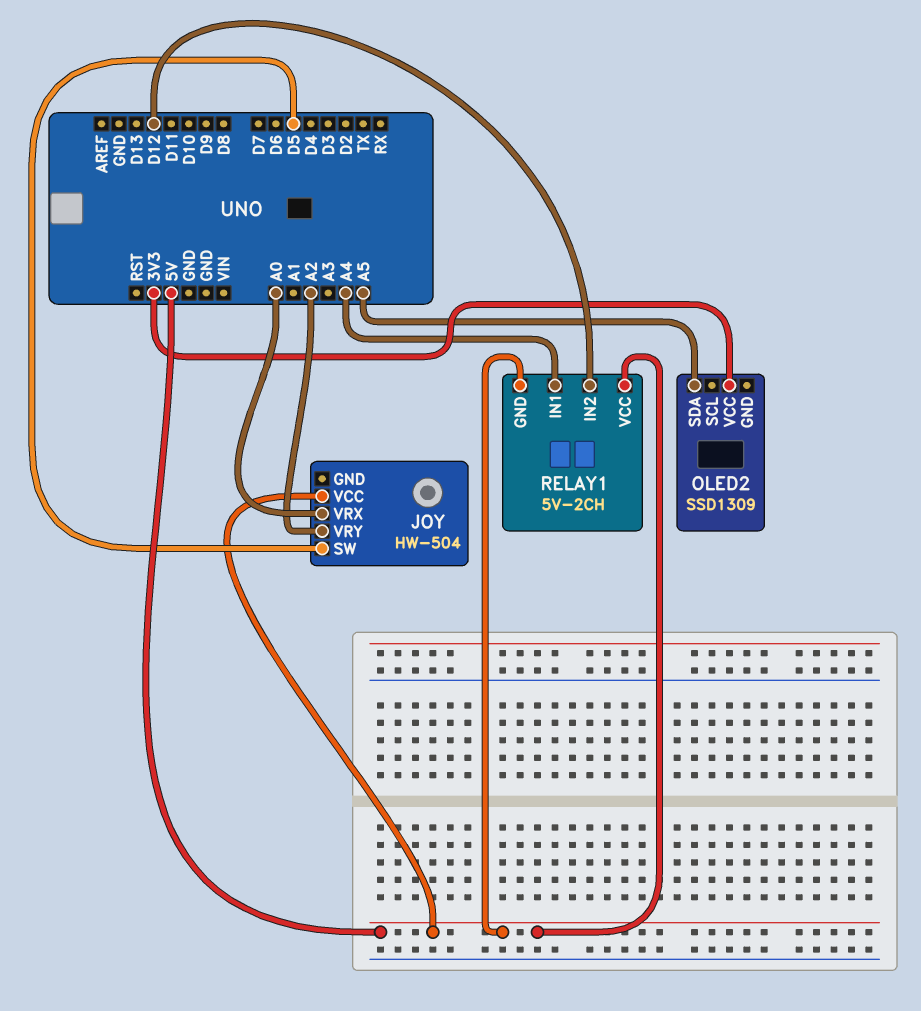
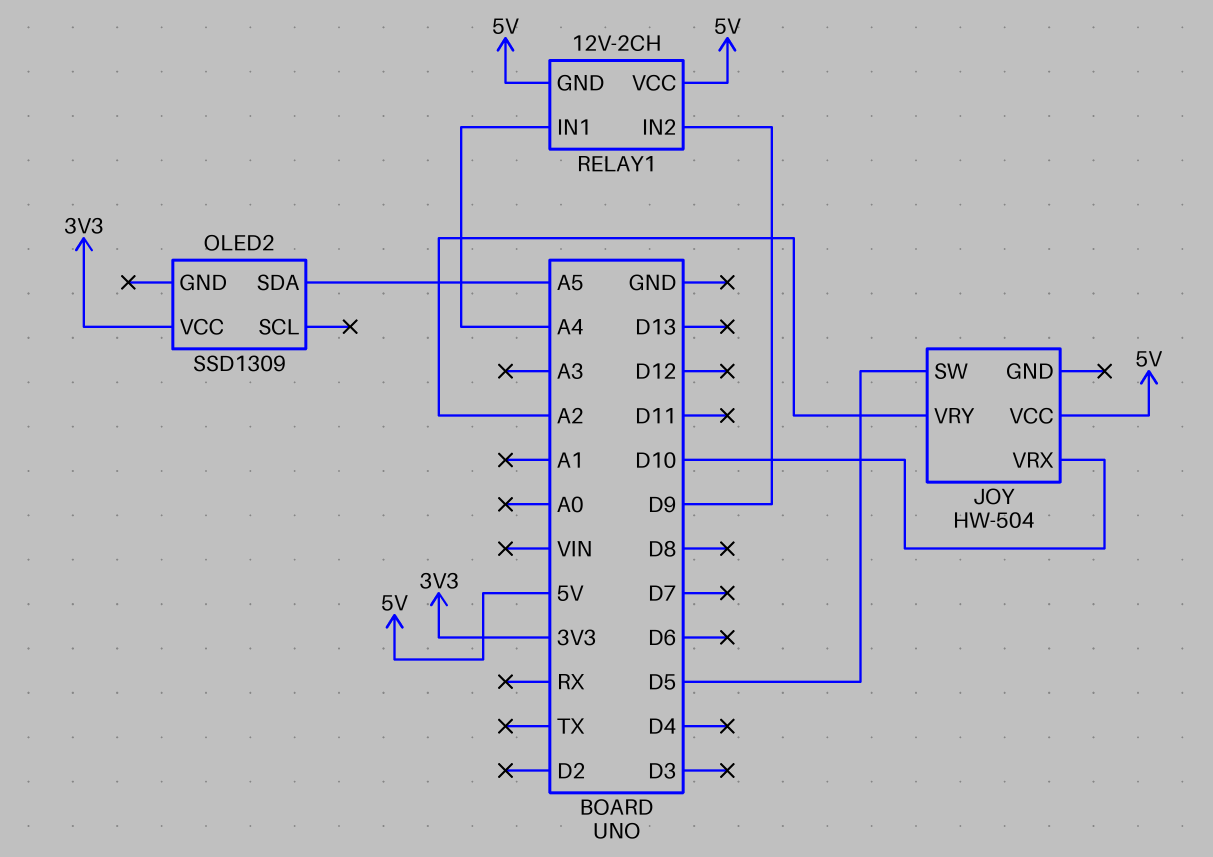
JOY pin VRX: A0 -> D10
RELAY1: 5V-2CH -> 12V-2CH
RELAY1 pin IN2: D12 -> D9

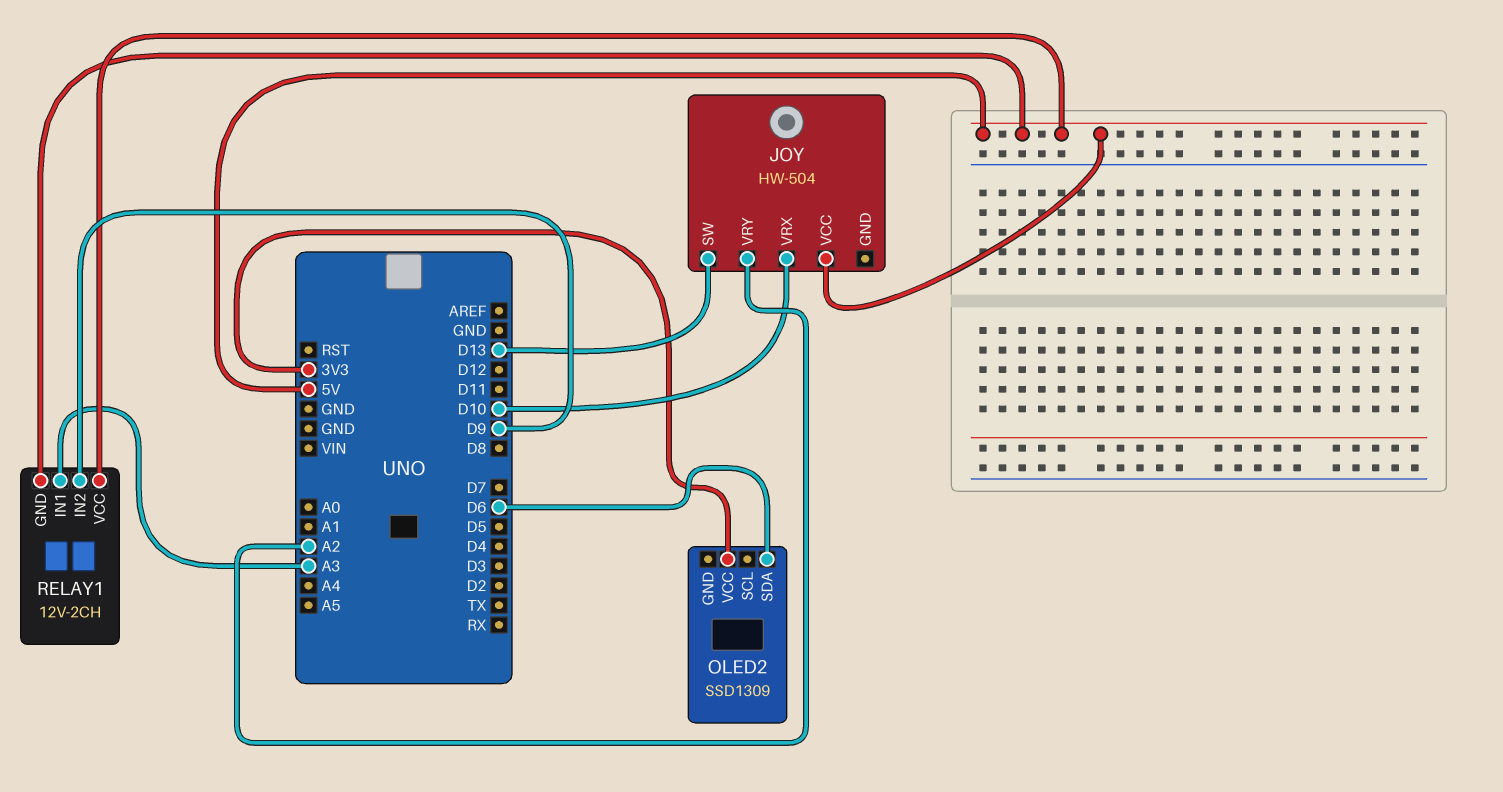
JOY pin SW: D5 -> D13
OLED2 pin SDA: A5 -> D6
RELAY1 pin IN1: A4 -> A3

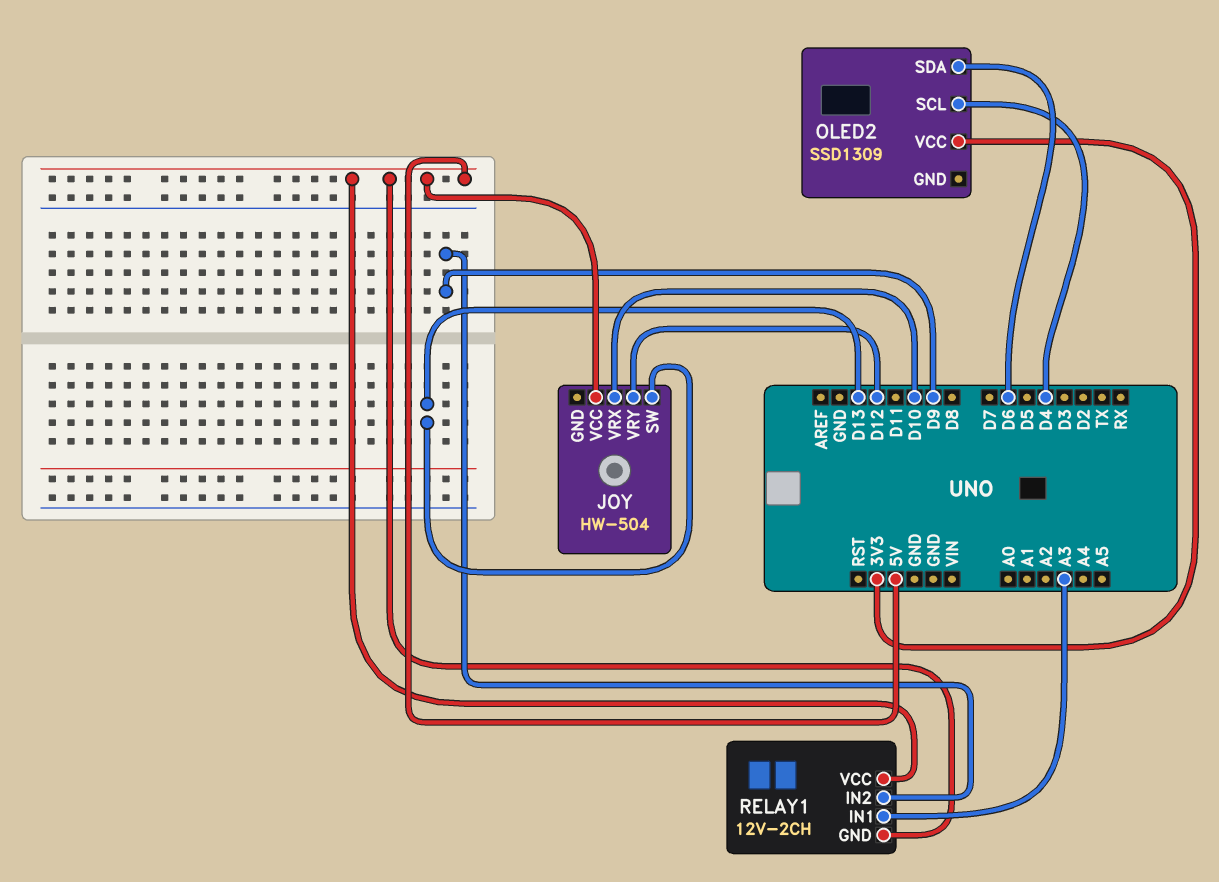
JOY pin VRY: A2 -> D12
OLED2 pin SCL: none -> D4

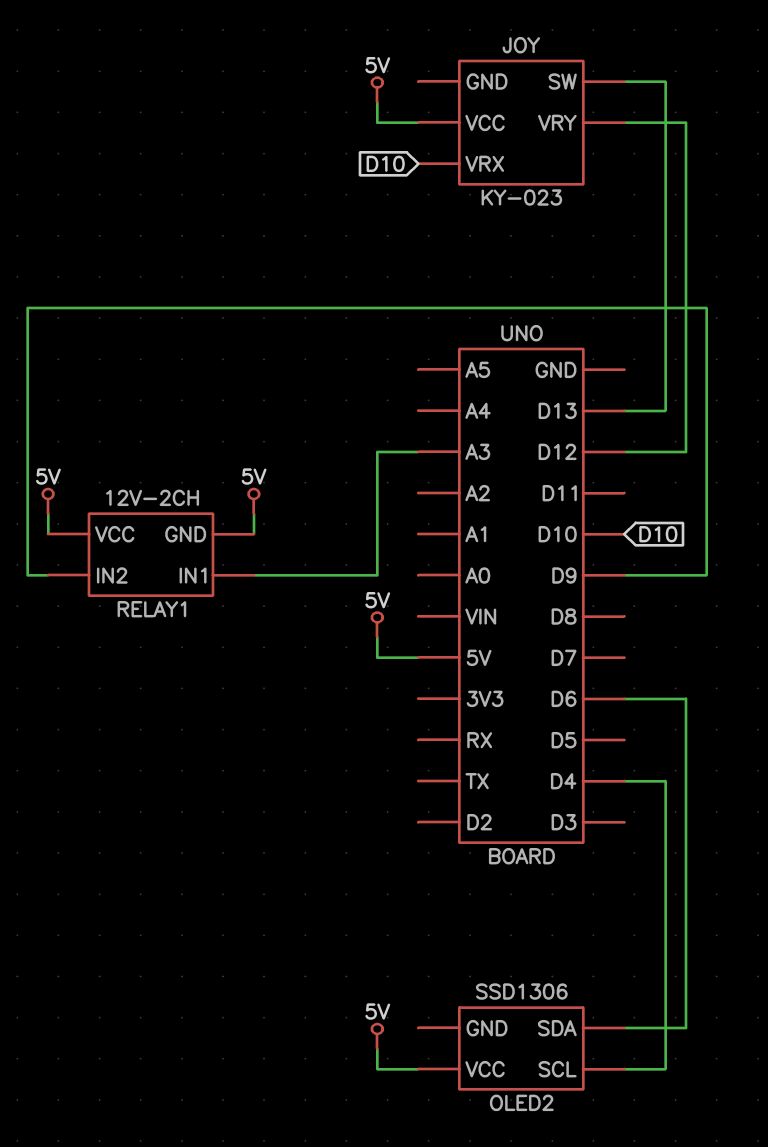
JOY: HW-504 -> KY-023
OLED2: SSD1309 -> SSD1306
OLED2 pin VCC: 3V3 -> 5V

